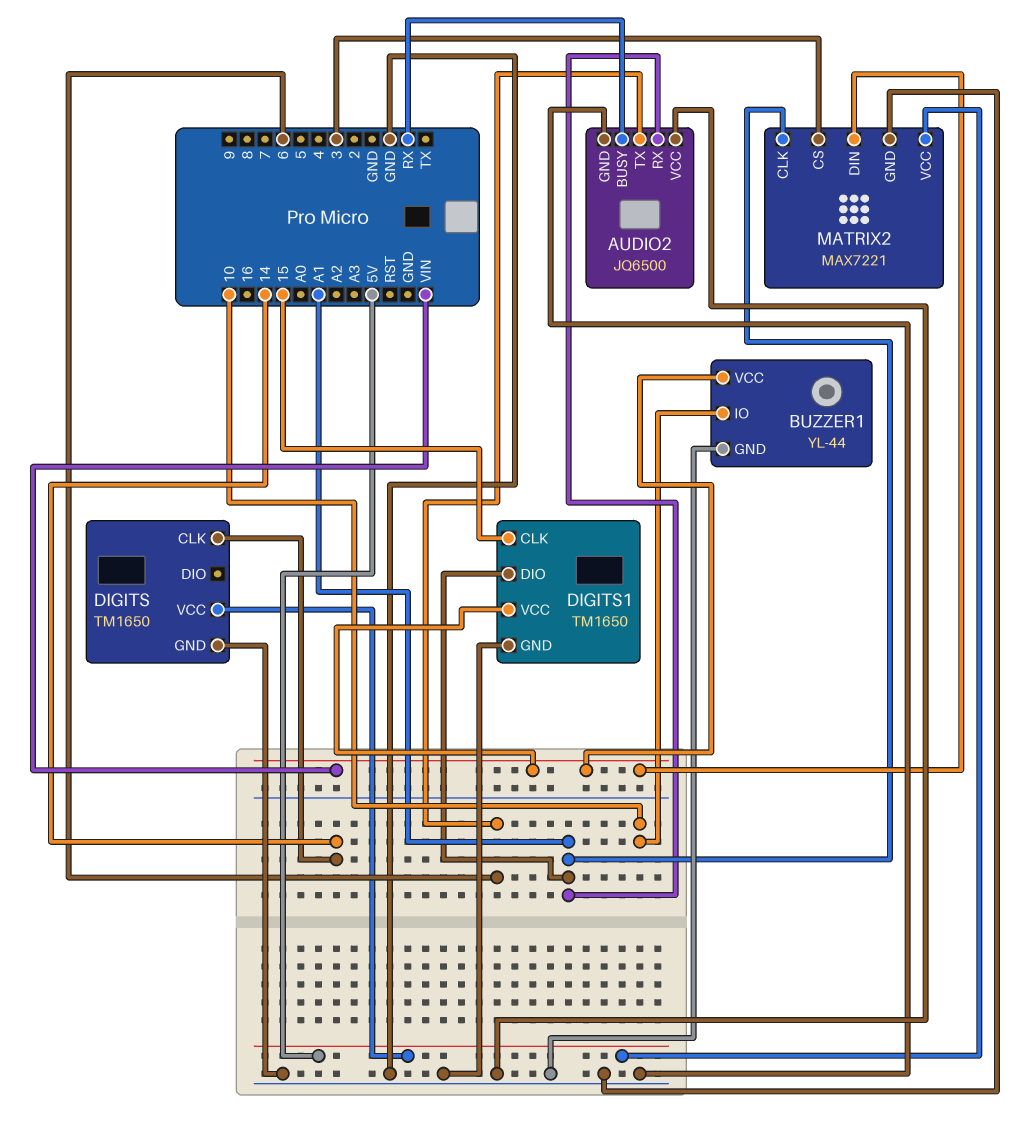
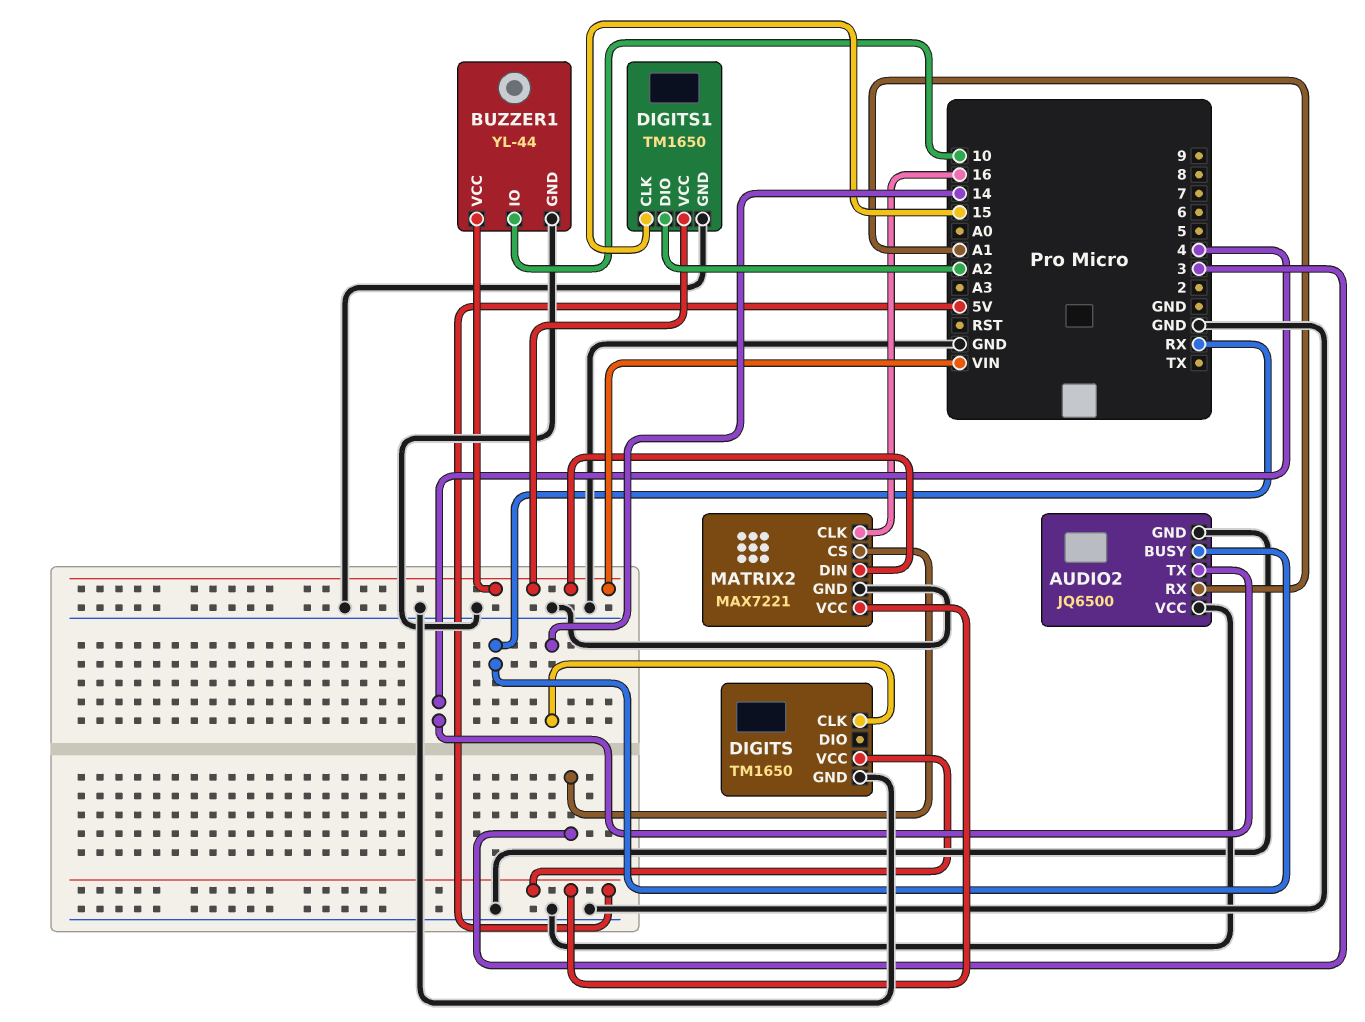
AUDIO2 pin TX: 6 -> 4
DIGITS1 pin DIO: A1 -> A2
MATRIX2 pin CLK: A1 -> 16

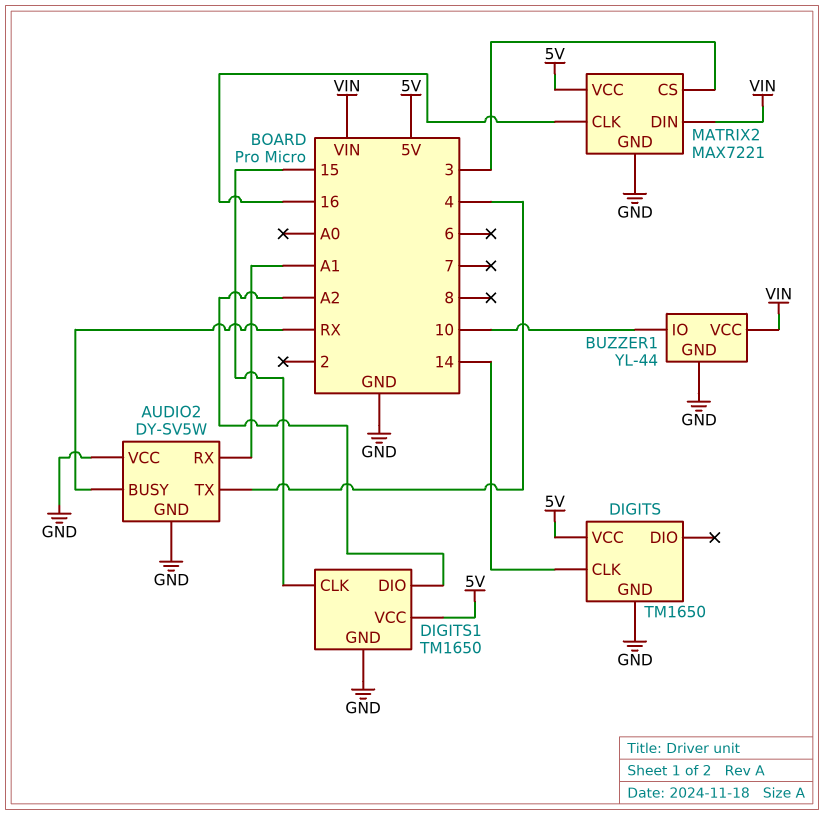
AUDIO2: JQ6500 -> DY-SV5W
DIGITS1 pin VCC: VIN -> 5V

